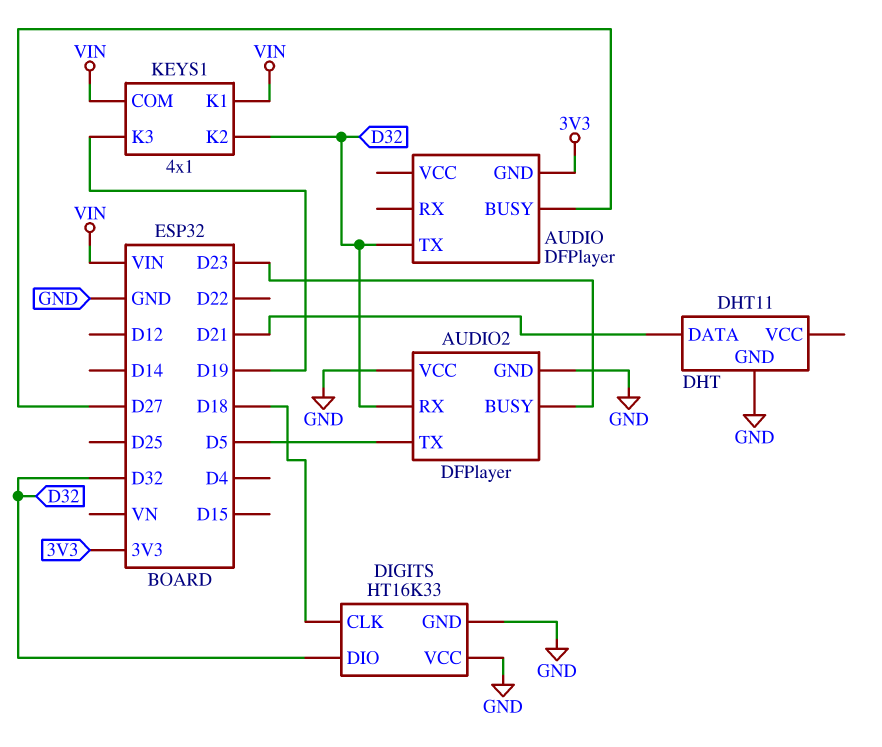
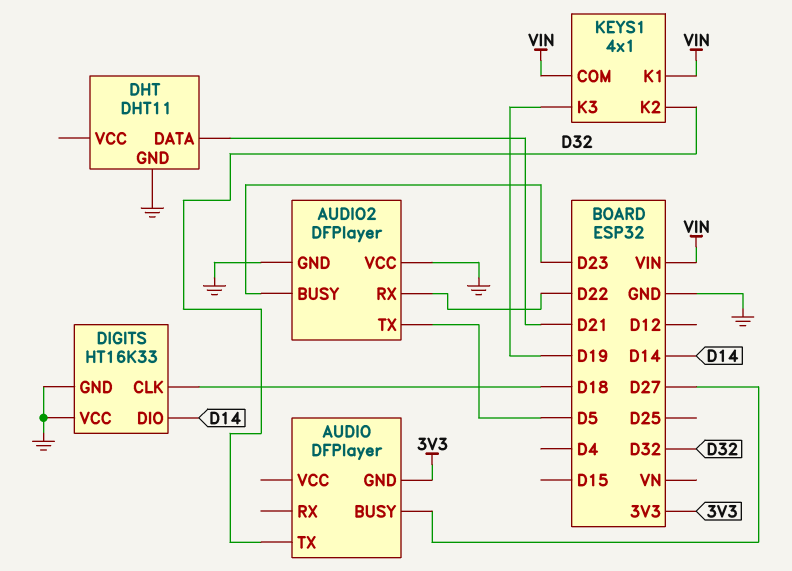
AUDIO2 pin RX: D32 -> D22
DIGITS pin DIO: D32 -> D14

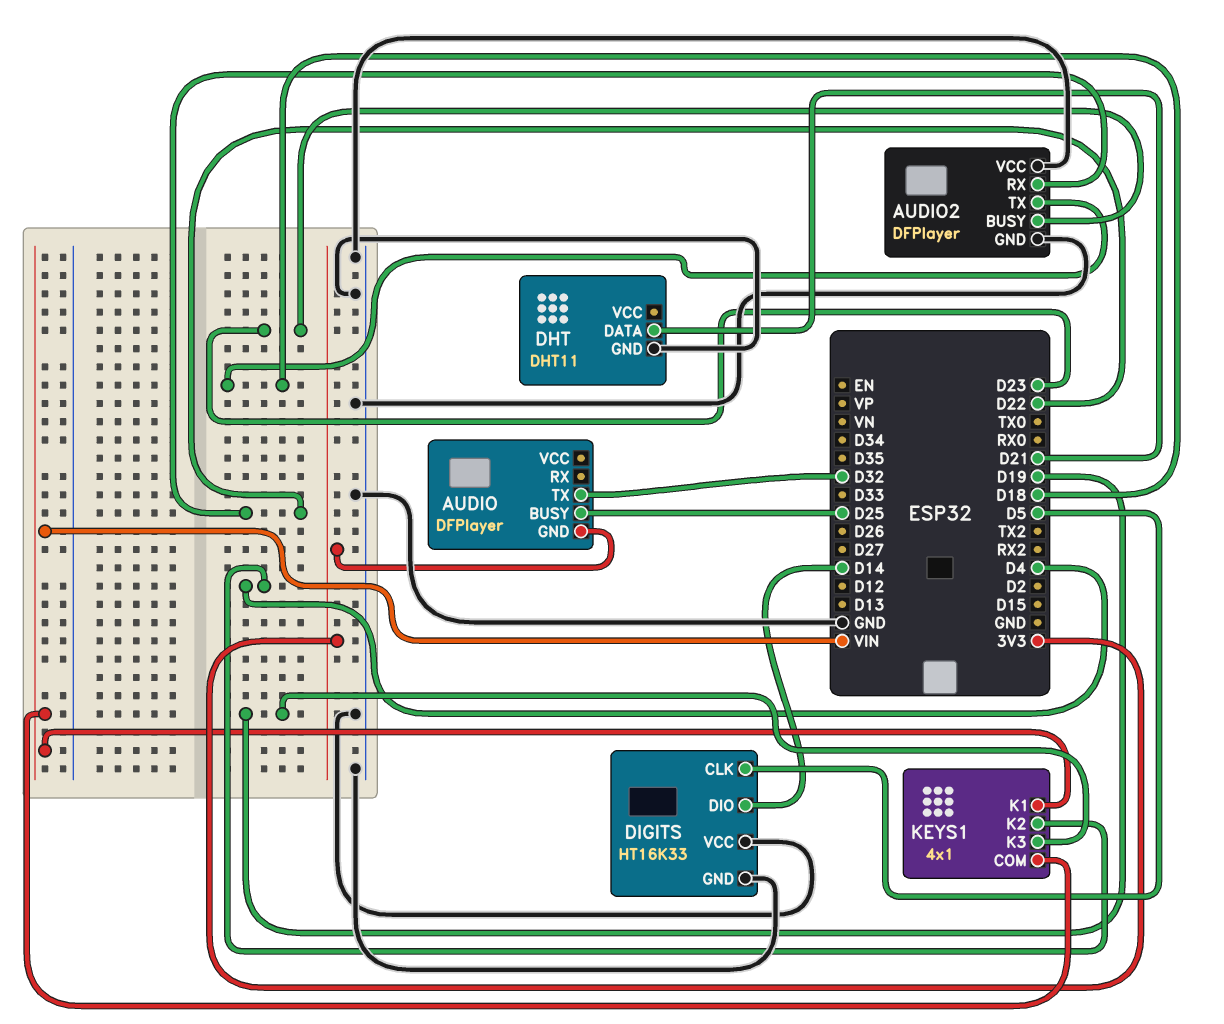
AUDIO pin BUSY: D27 -> D25
AUDIO2 pin TX: D5 -> D18
DIGITS pin CLK: D18 -> D5
KEYS1 pin K2: D32 -> D4

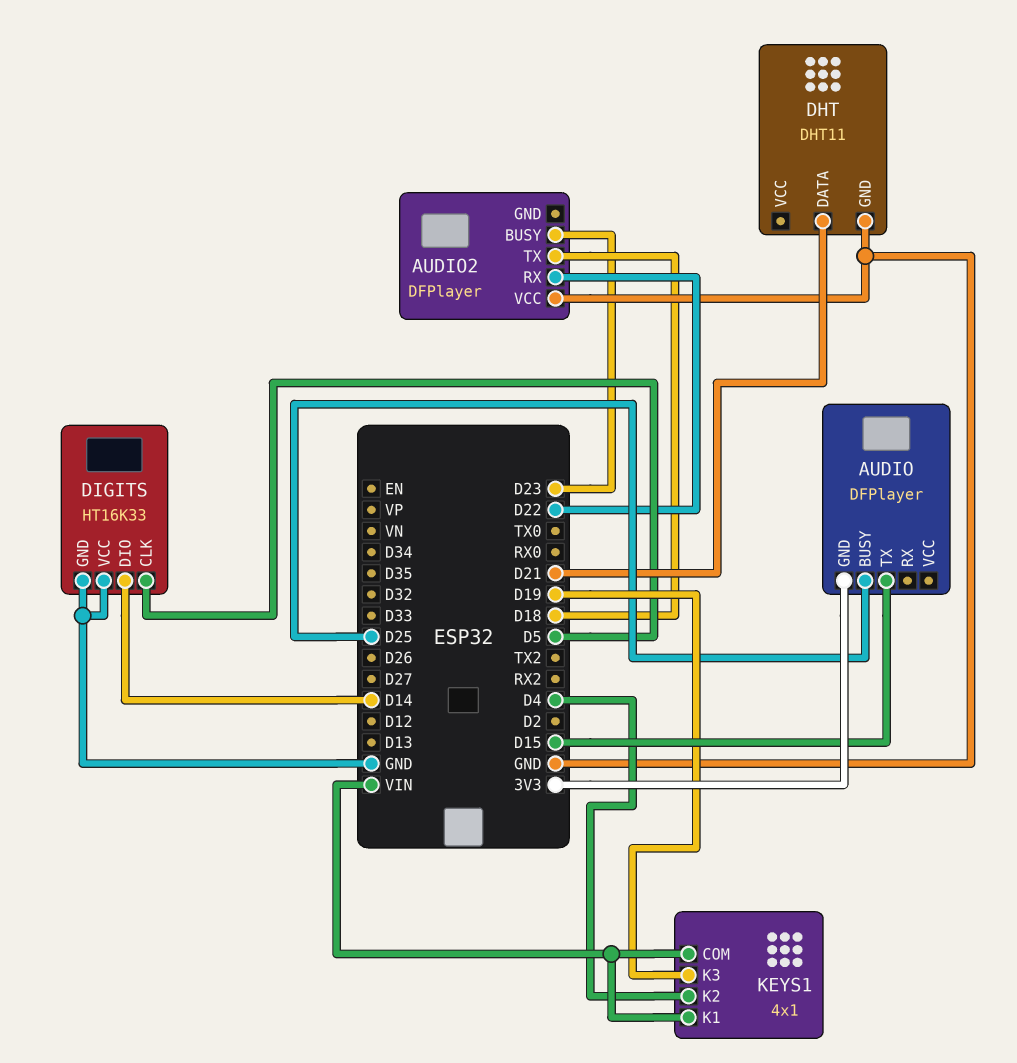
AUDIO pin TX: D32 -> D15
AUDIO2 pin GND: GND -> none

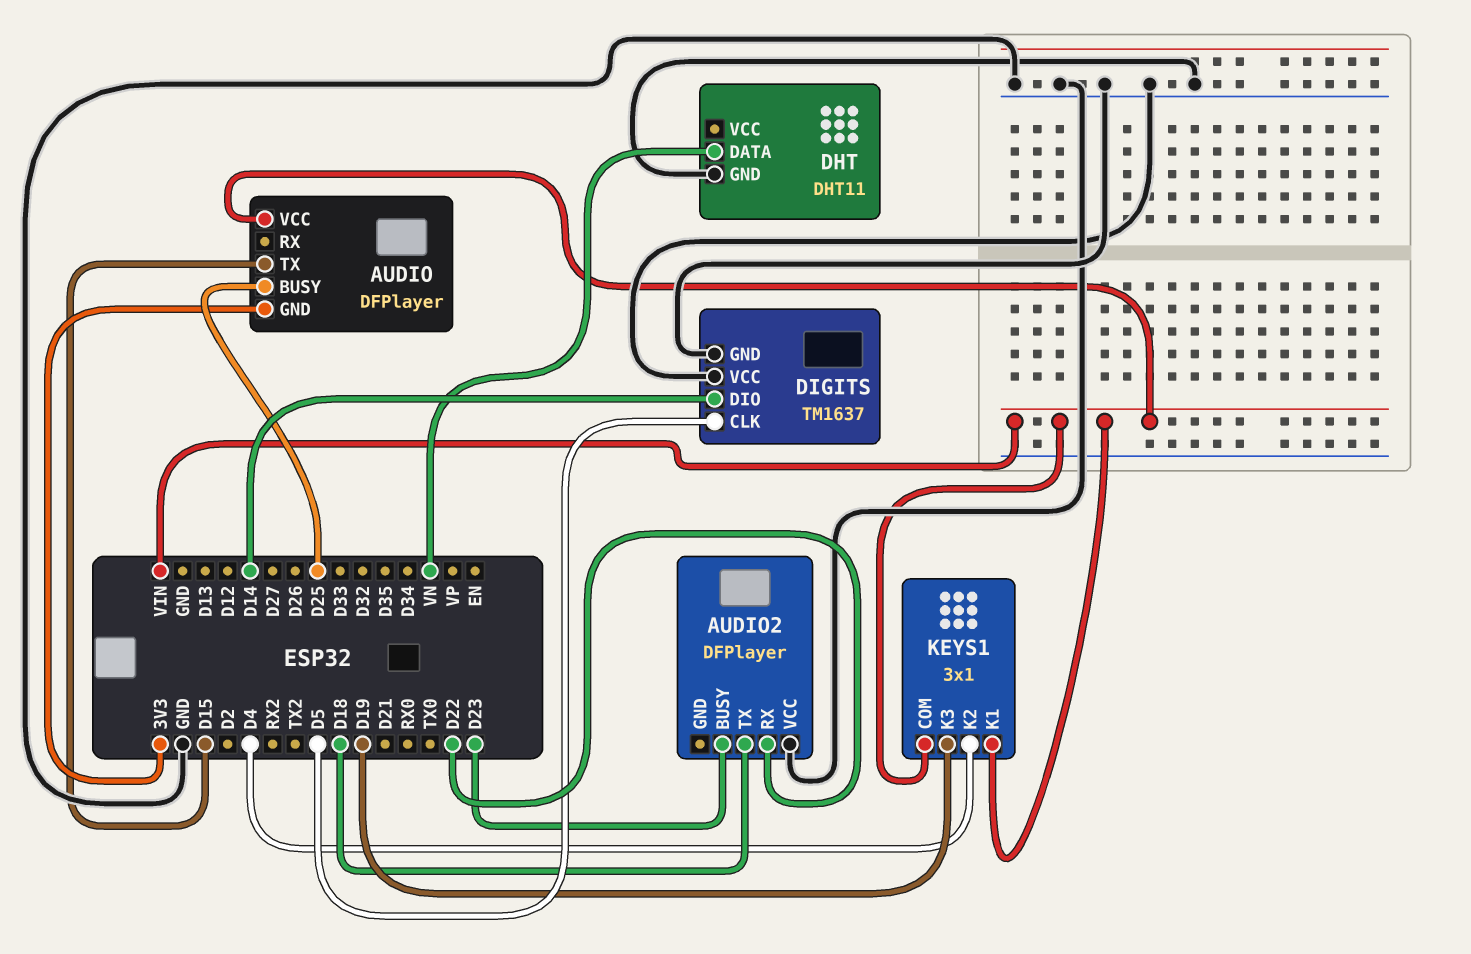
AUDIO pin VCC: none -> VIN
DHT pin DATA: D21 -> VN
DIGITS: HT16K33 -> TM1637
KEYS1: 4x1 -> 3x1

